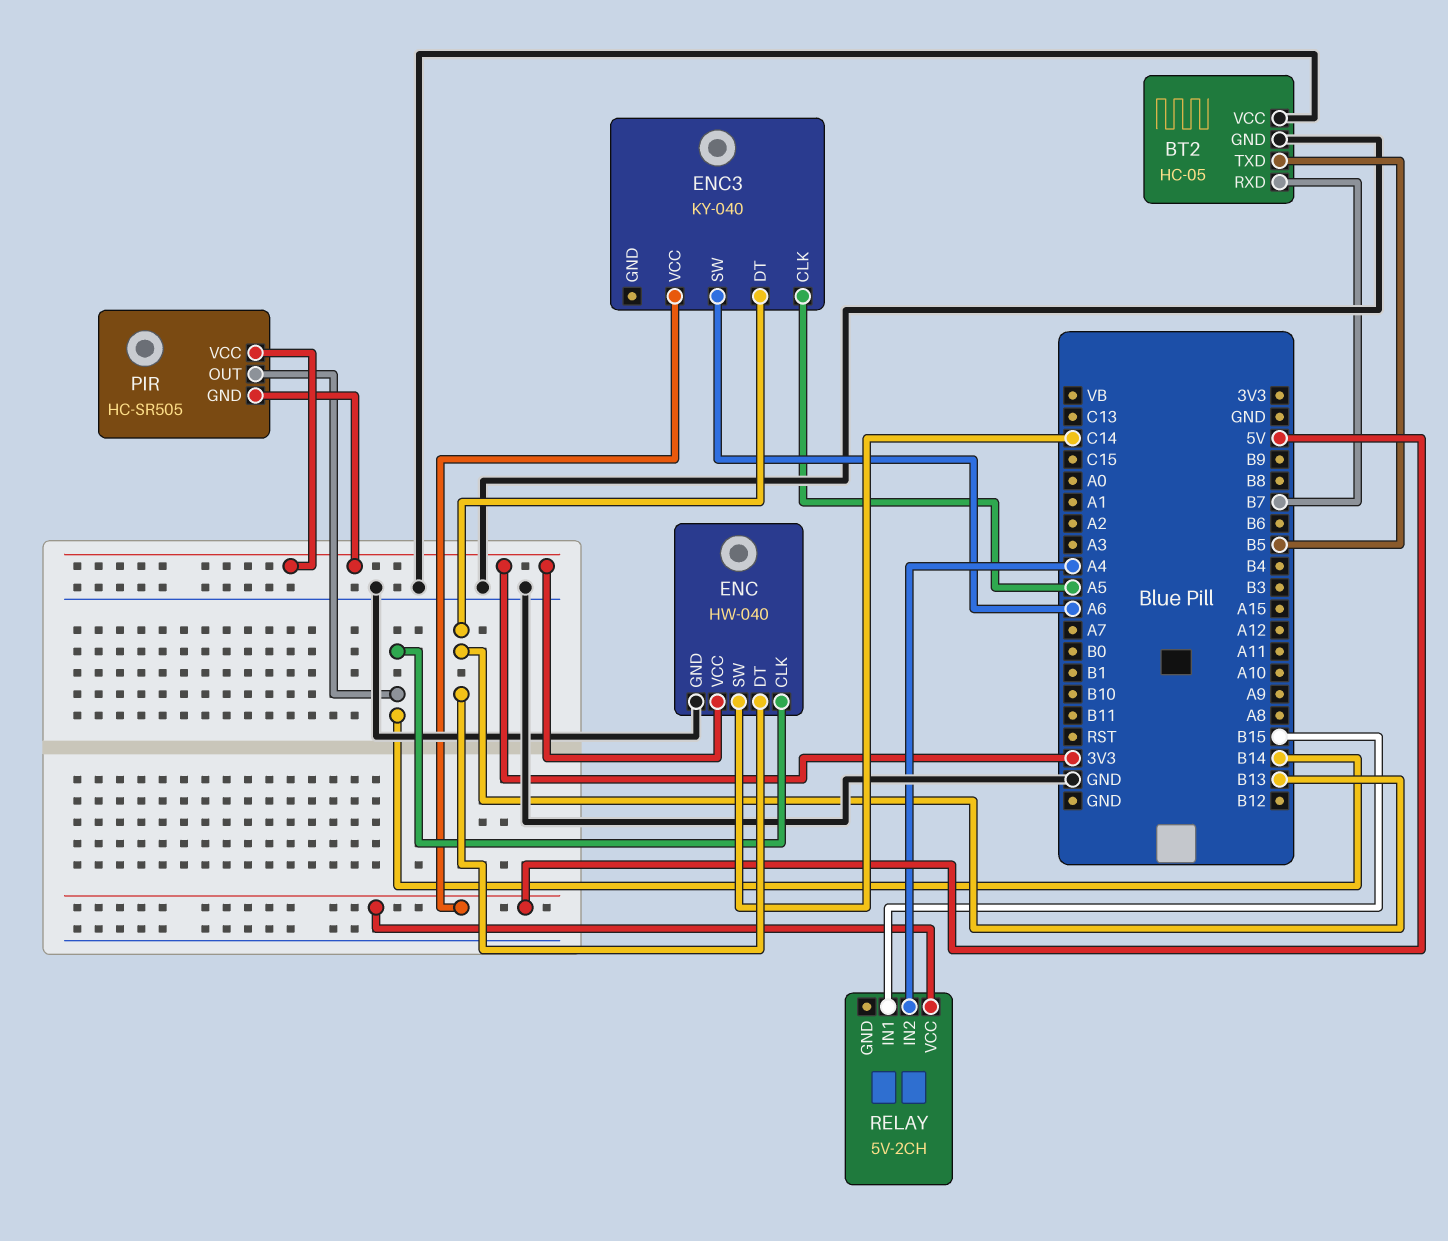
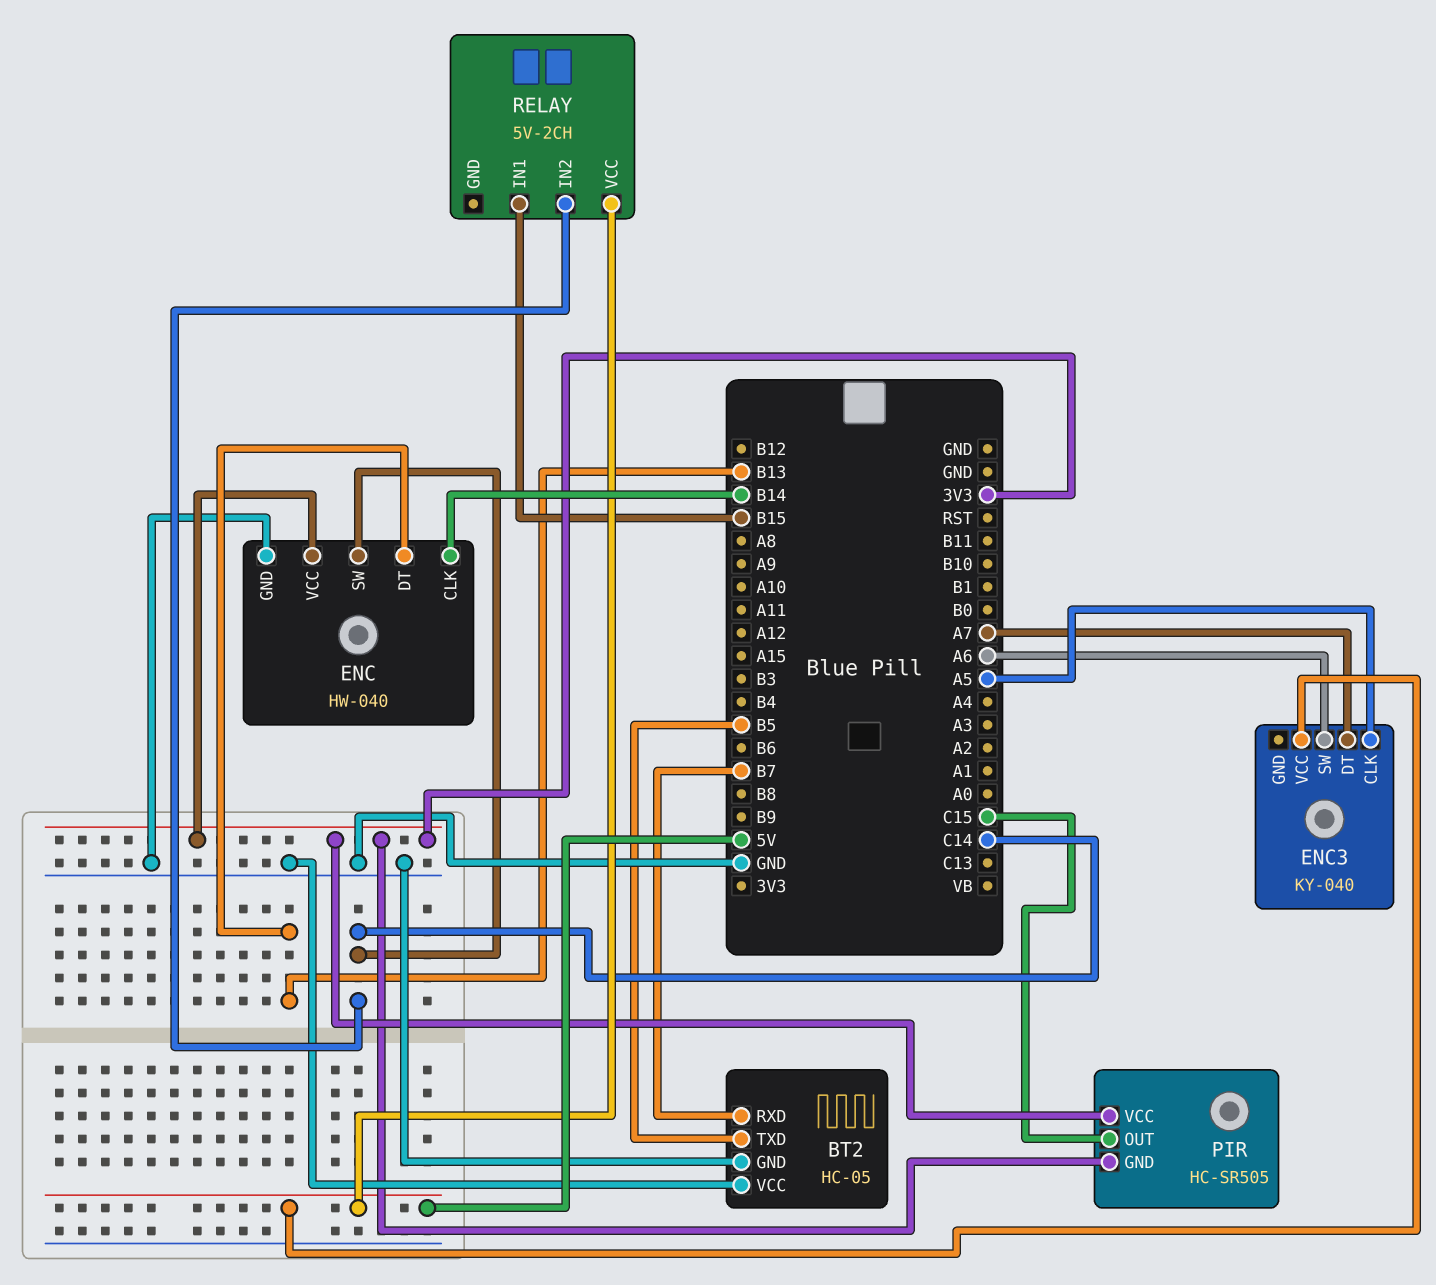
ENC3 pin DT: B13 -> A7
PIR pin OUT: B14 -> C15
RELAY pin IN2: A4 -> C14

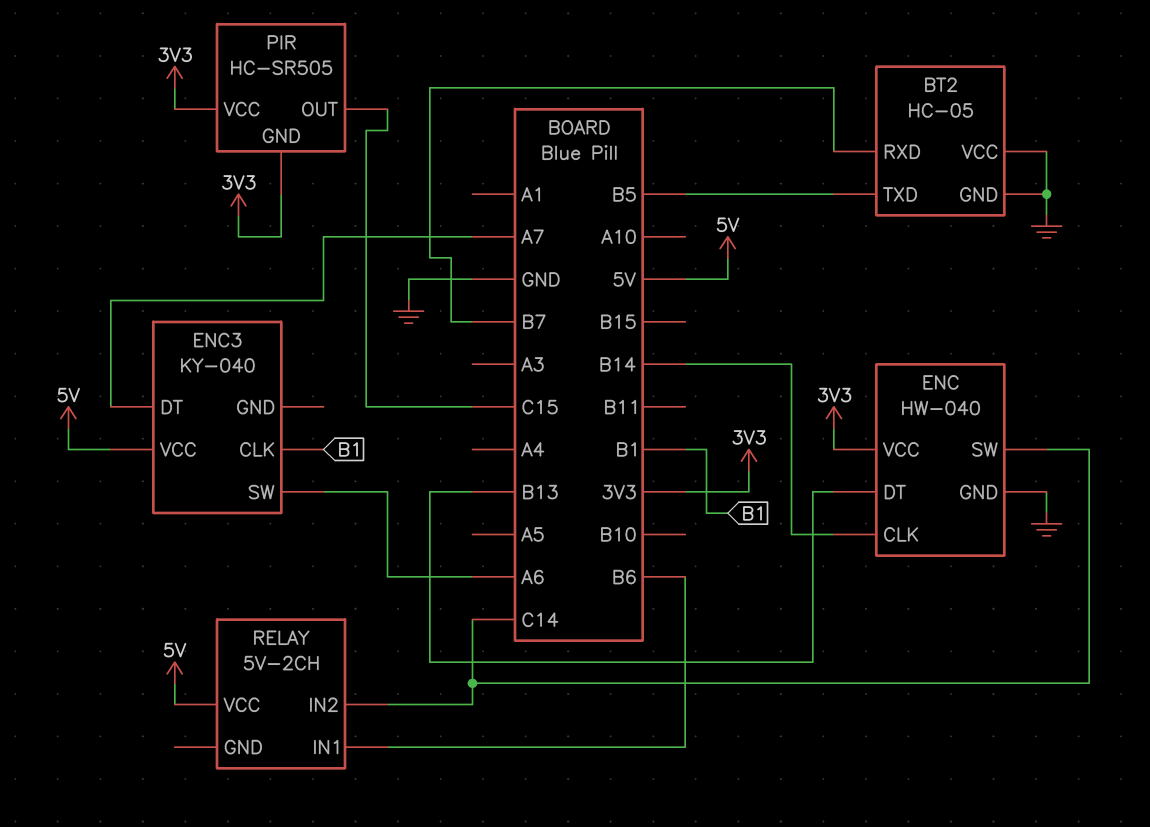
ENC3 pin CLK: A5 -> B1
RELAY pin IN1: B15 -> B6

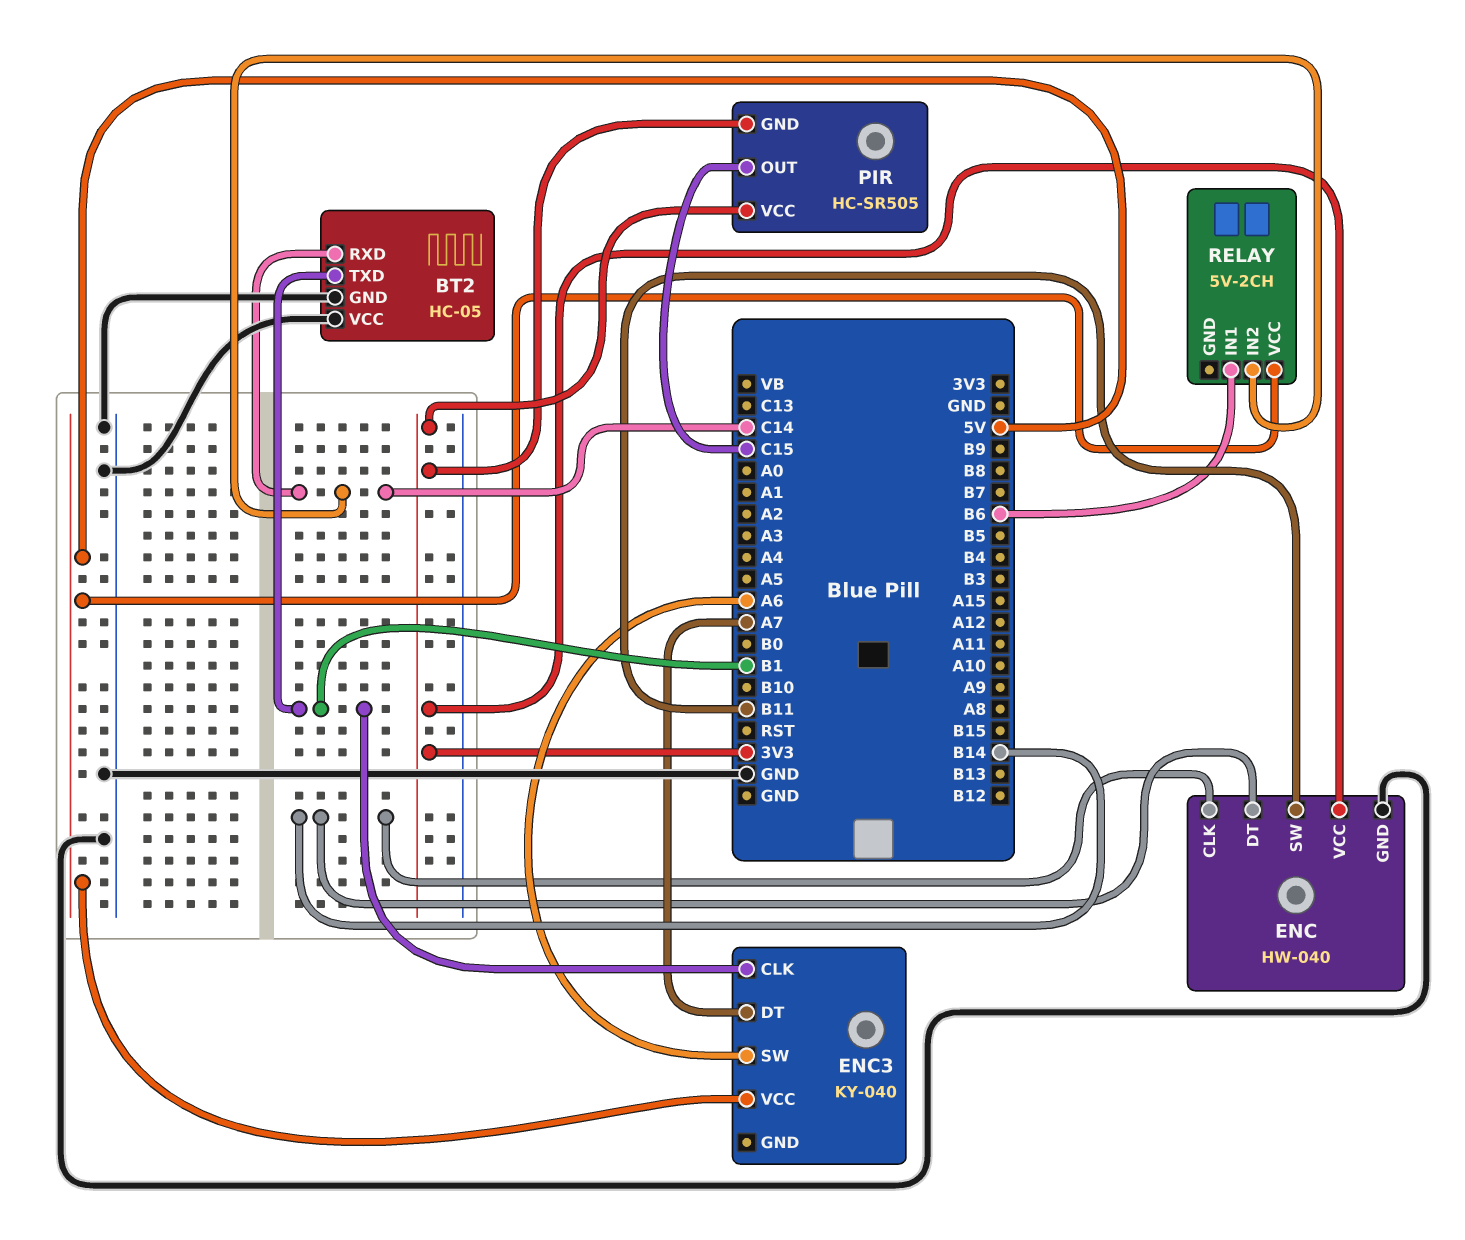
BT2 pin RXD: B7 -> C14
BT2 pin TXD: B5 -> B1
ENC pin DT: B13 -> B14
ENC pin SW: C14 -> B11

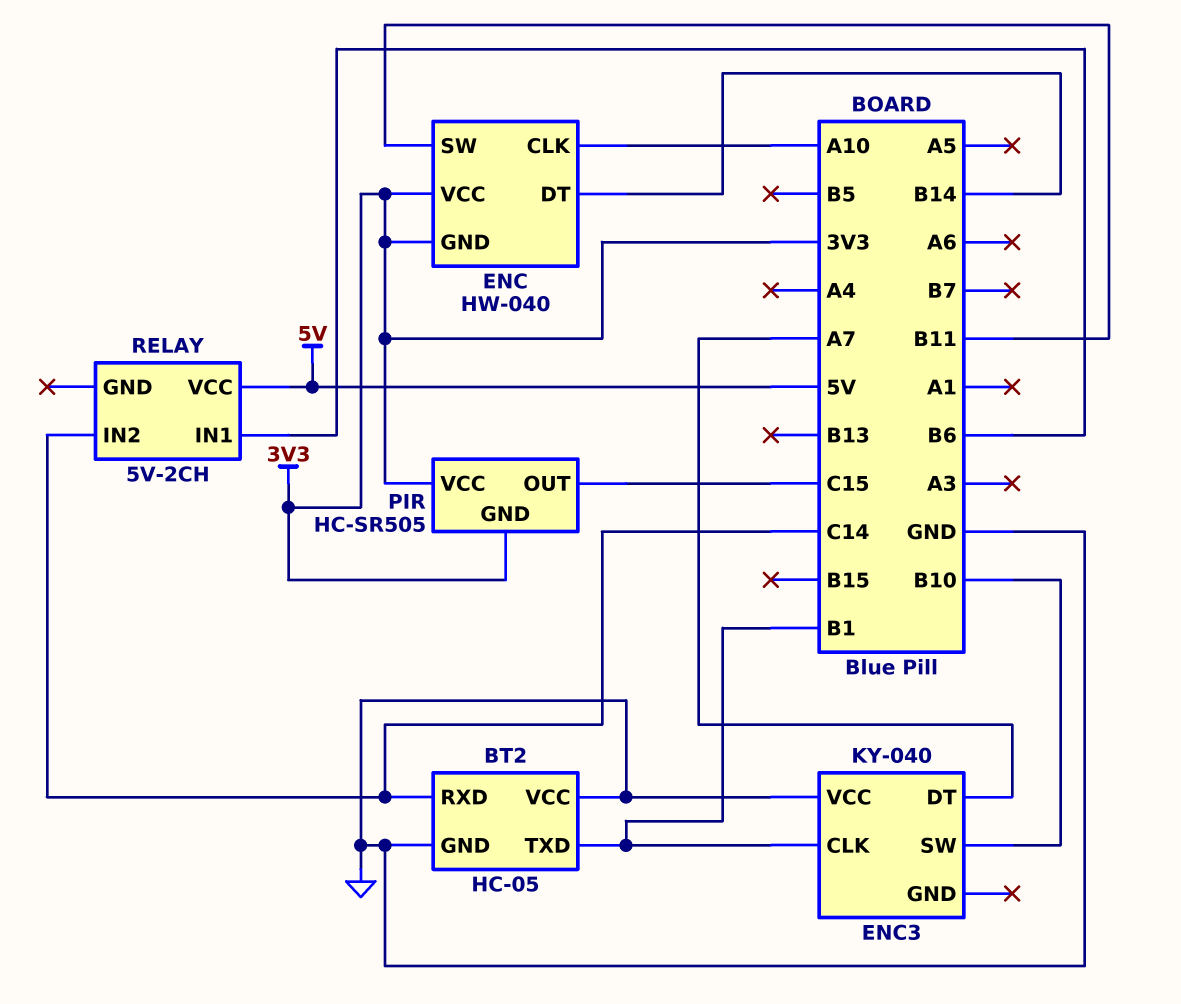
ENC pin CLK: B14 -> A10
ENC pin GND: GND -> 3V3
ENC3 pin SW: A6 -> B10
ENC3 pin VCC: 5V -> GND

